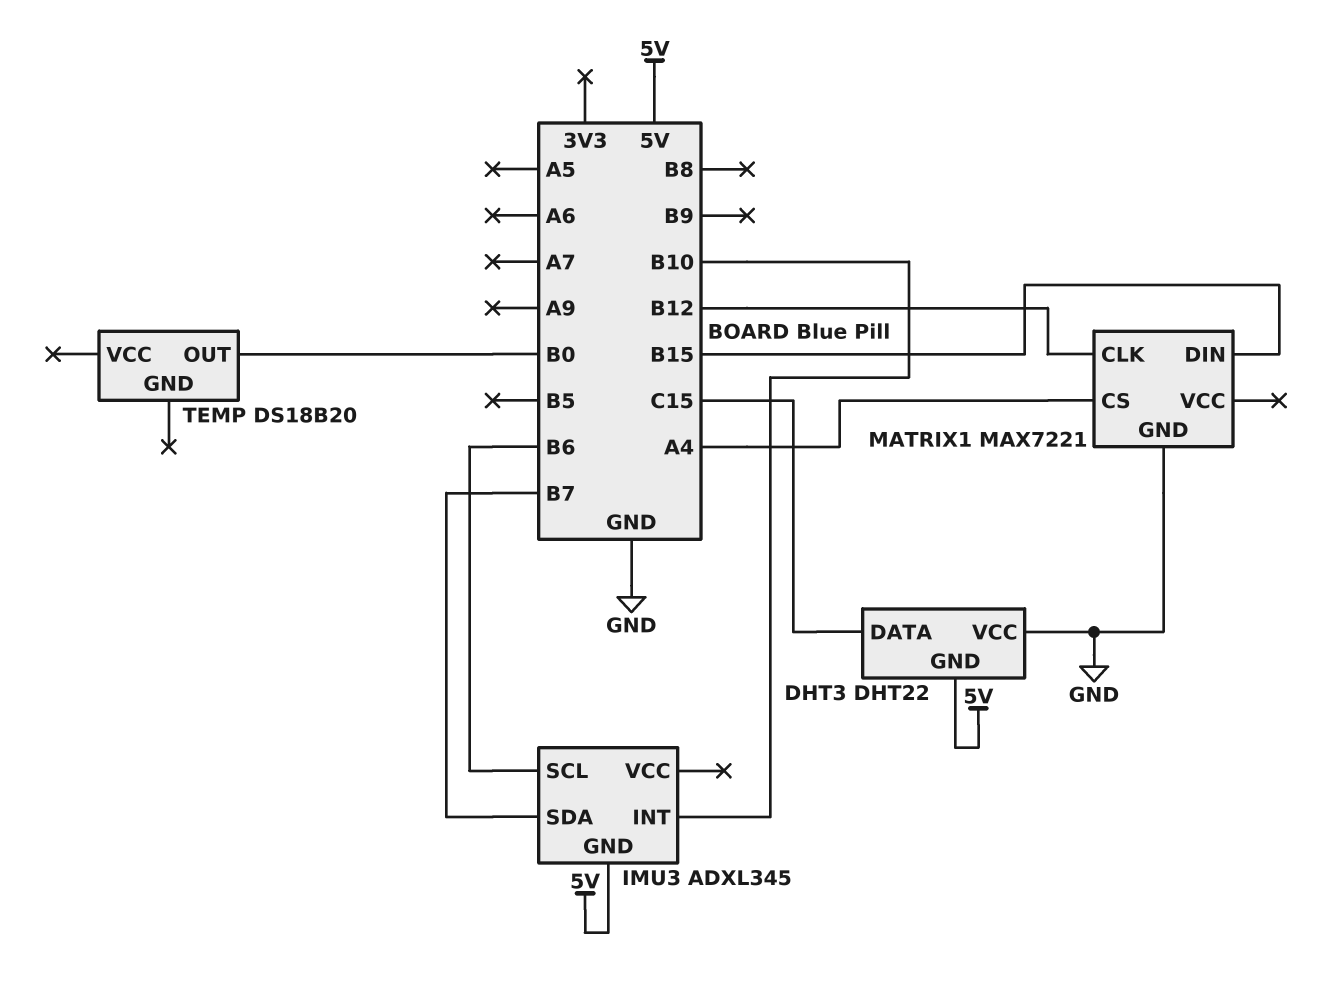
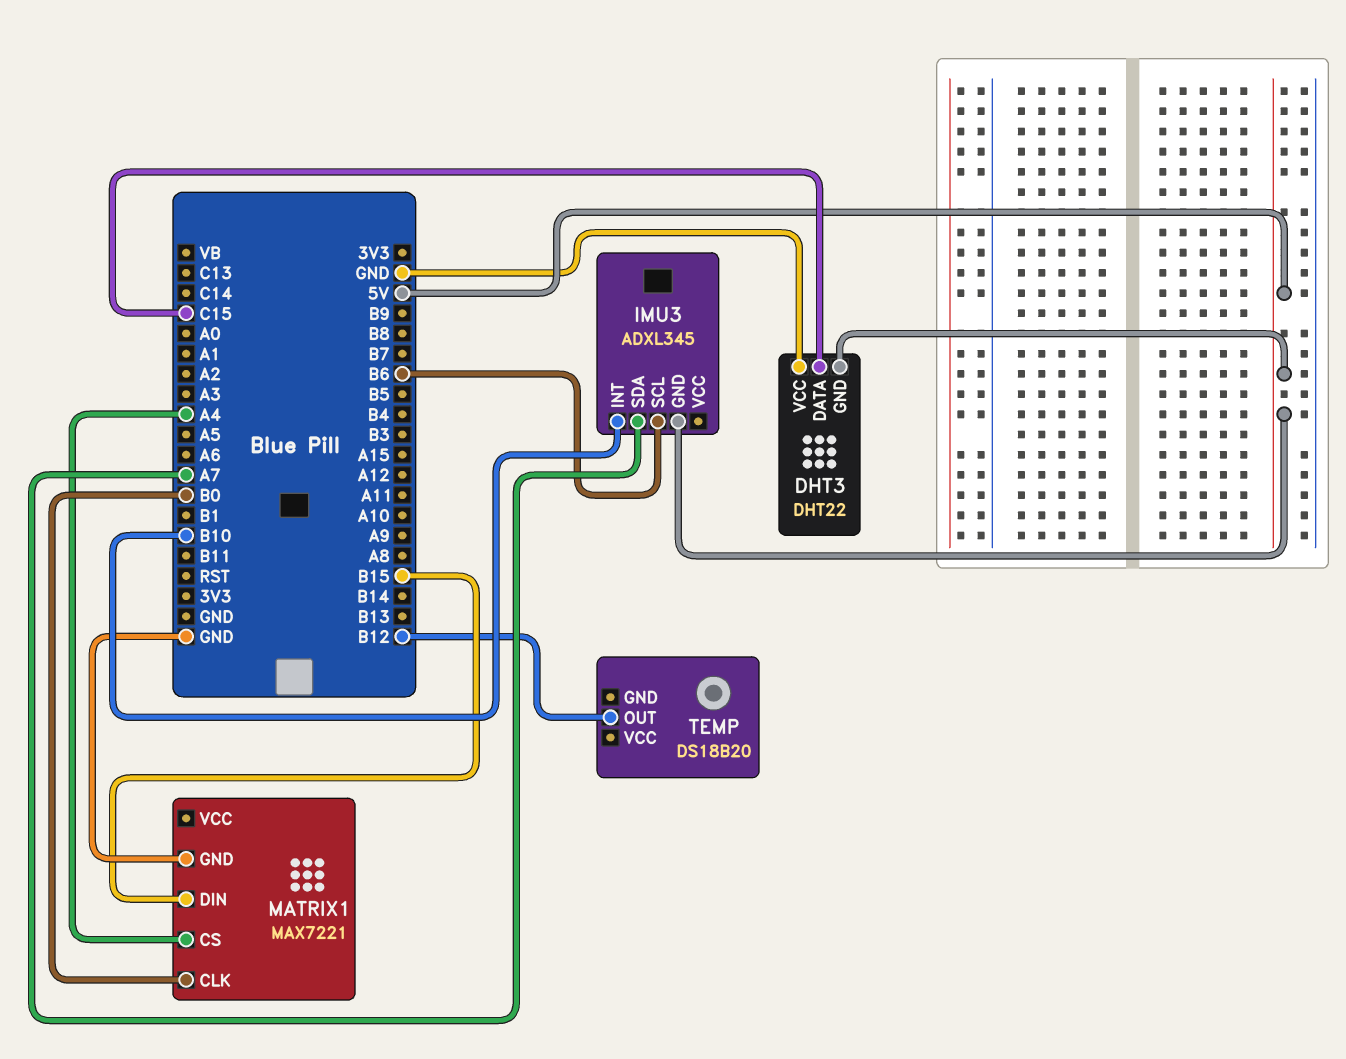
IMU3 pin SDA: B7 -> A7
MATRIX1 pin CLK: B12 -> B0
TEMP pin OUT: B0 -> B12

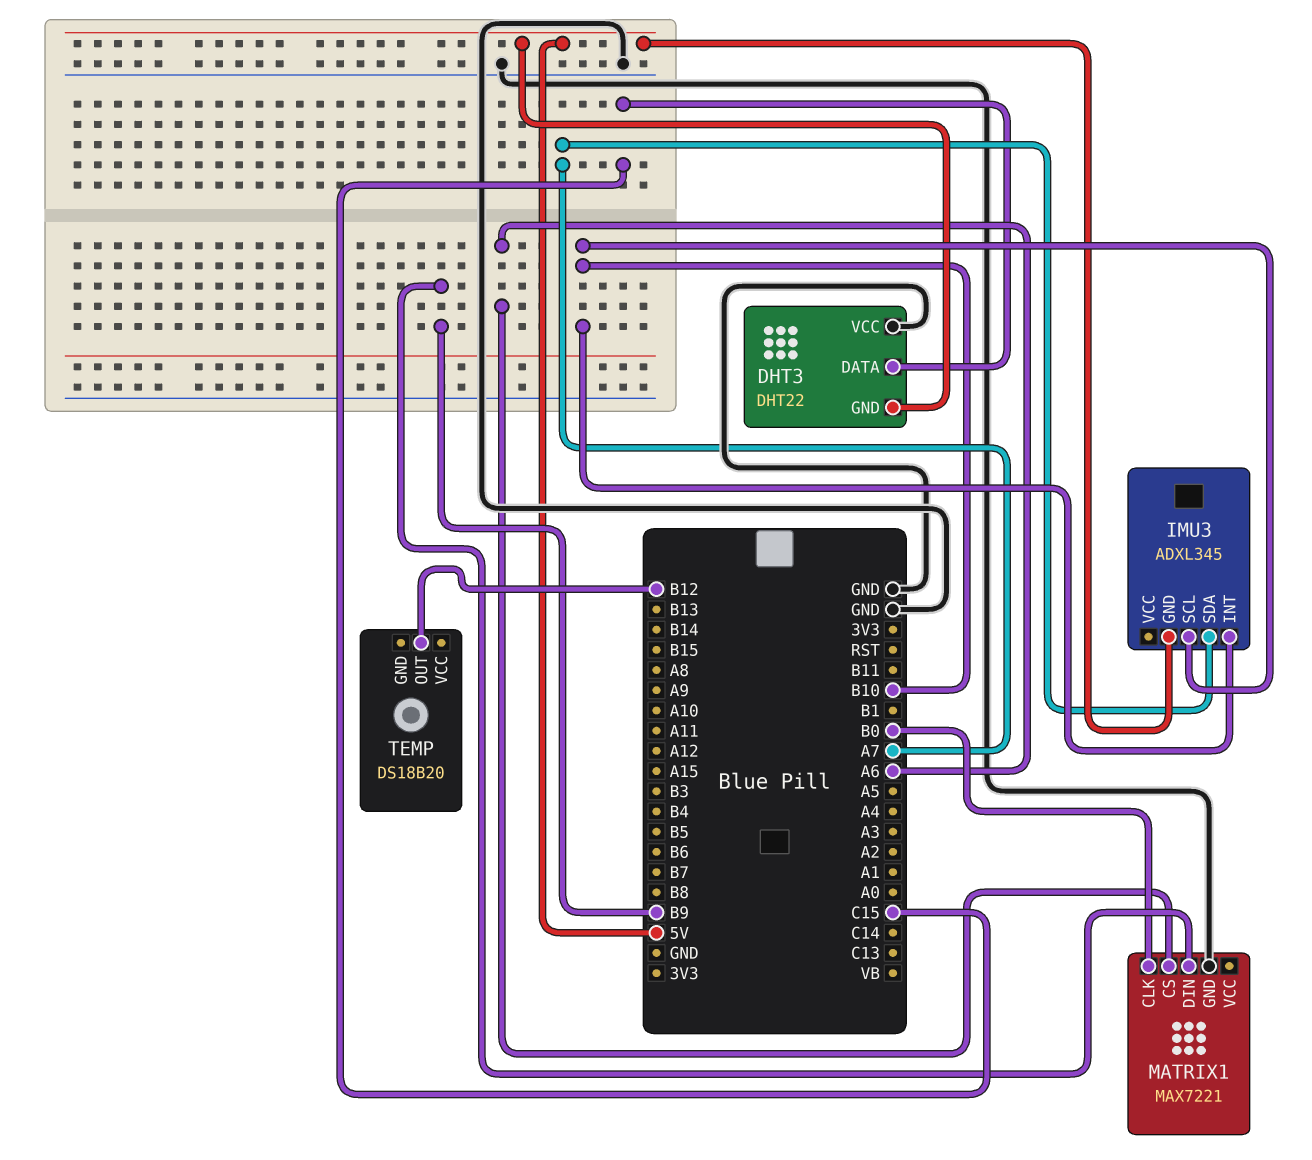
IMU3 pin SCL: B6 -> B10
MATRIX1 pin CS: A4 -> A6
MATRIX1 pin DIN: B15 -> B9

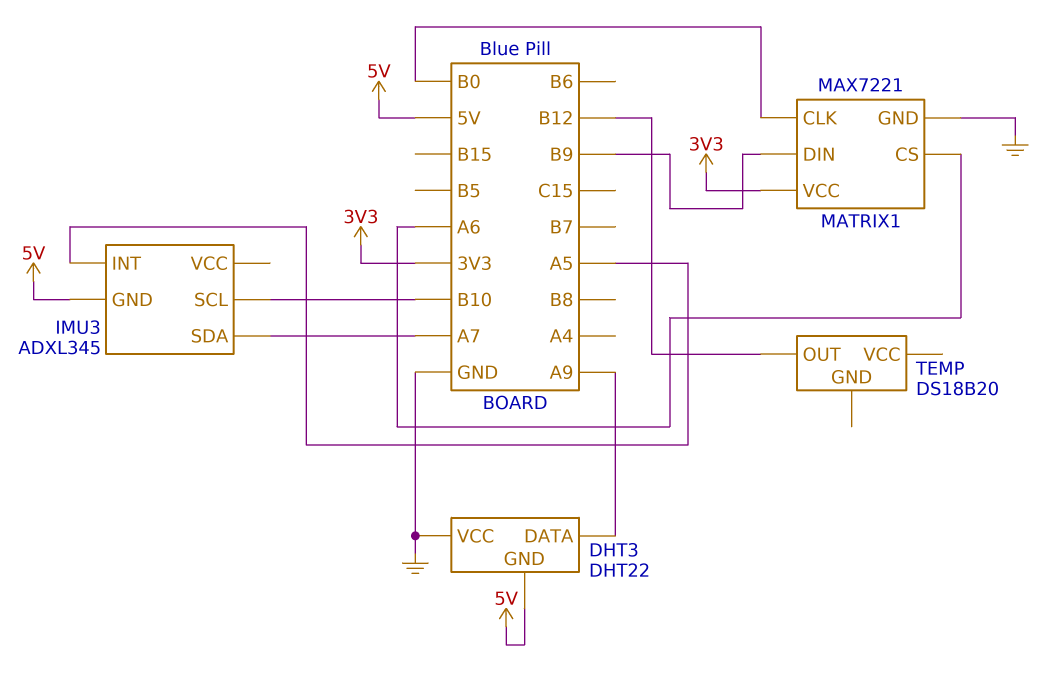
DHT3 pin DATA: C15 -> A9
IMU3 pin INT: B10 -> A5
MATRIX1 pin VCC: none -> 3V3

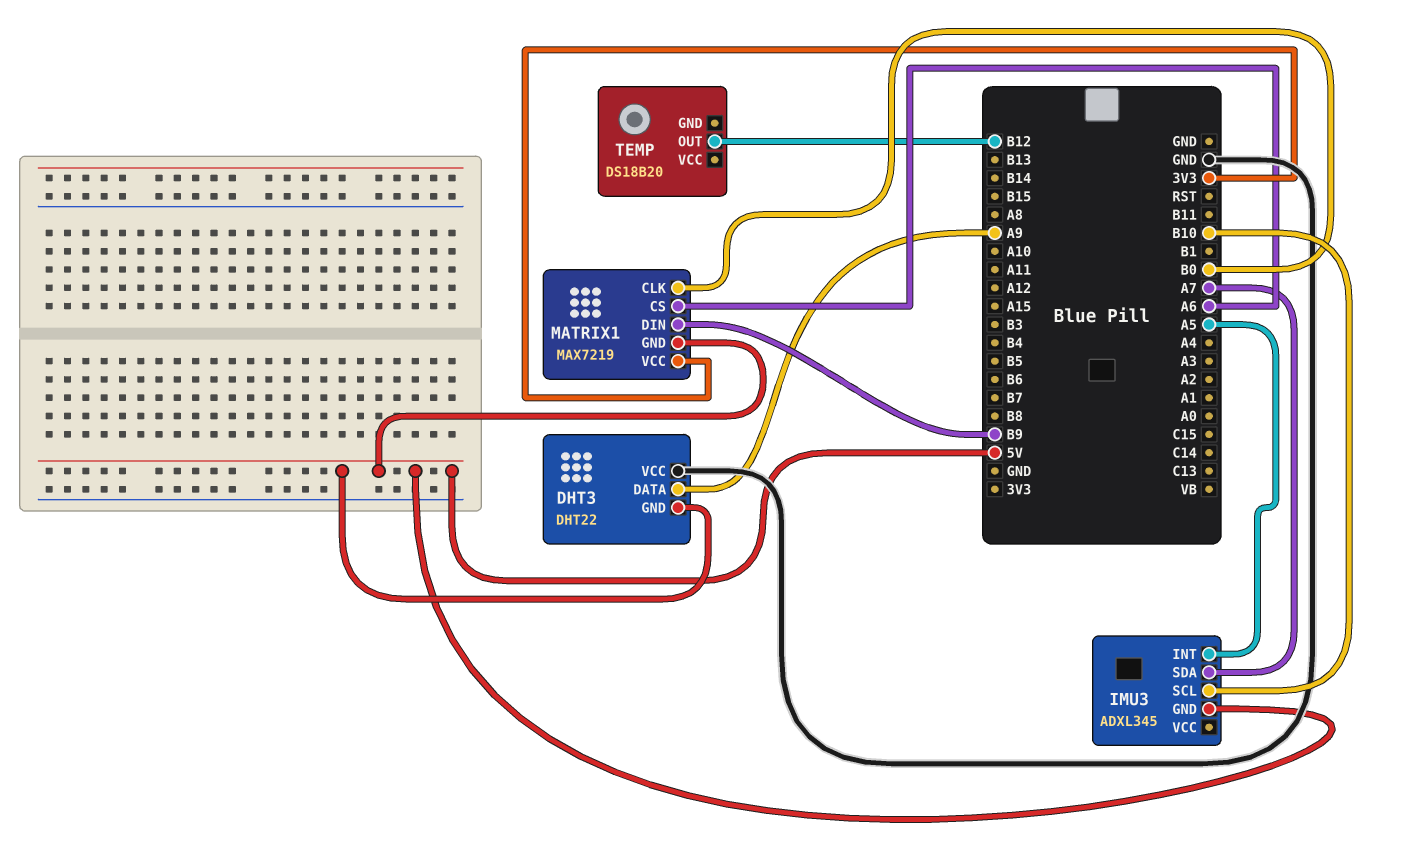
MATRIX1: MAX7221 -> MAX7219
MATRIX1 pin GND: GND -> 5V

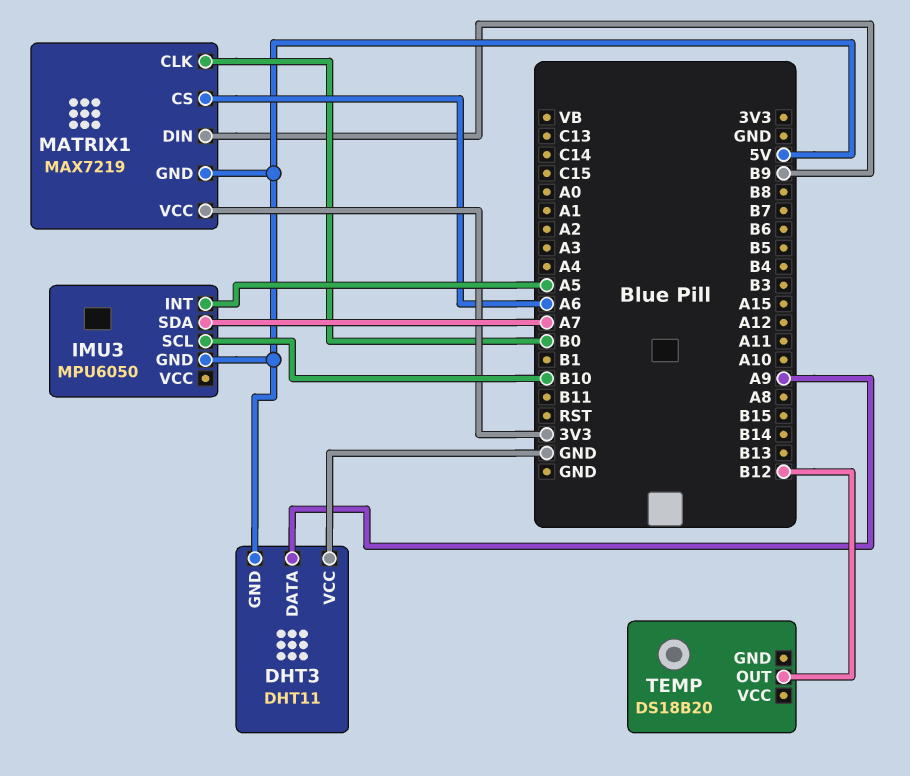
DHT3: DHT22 -> DHT11
IMU3: ADXL345 -> MPU6050

